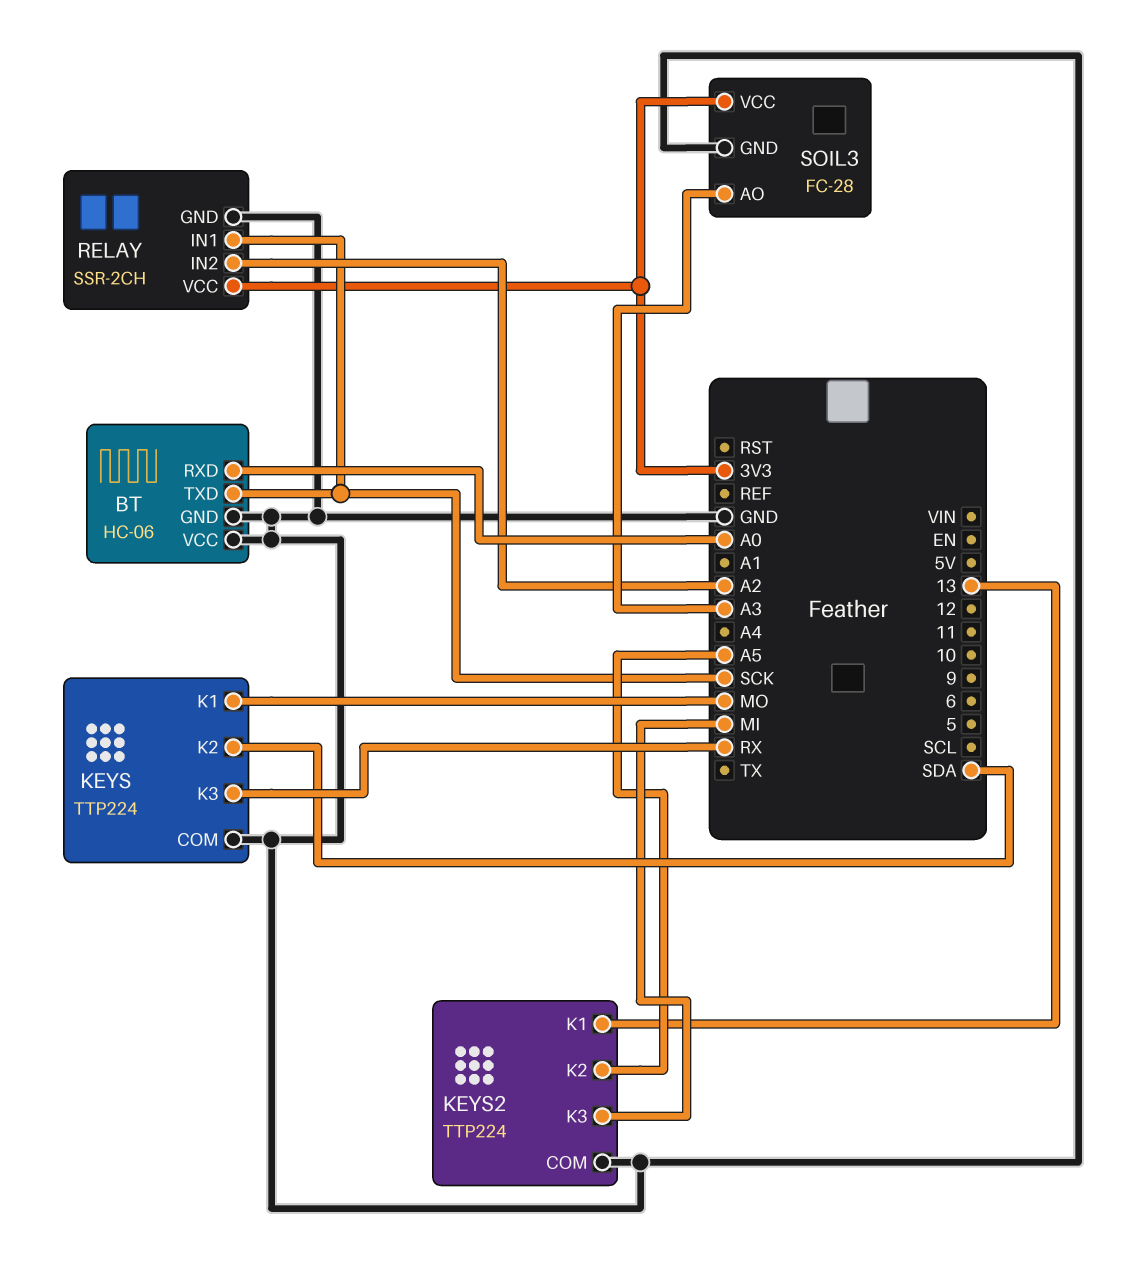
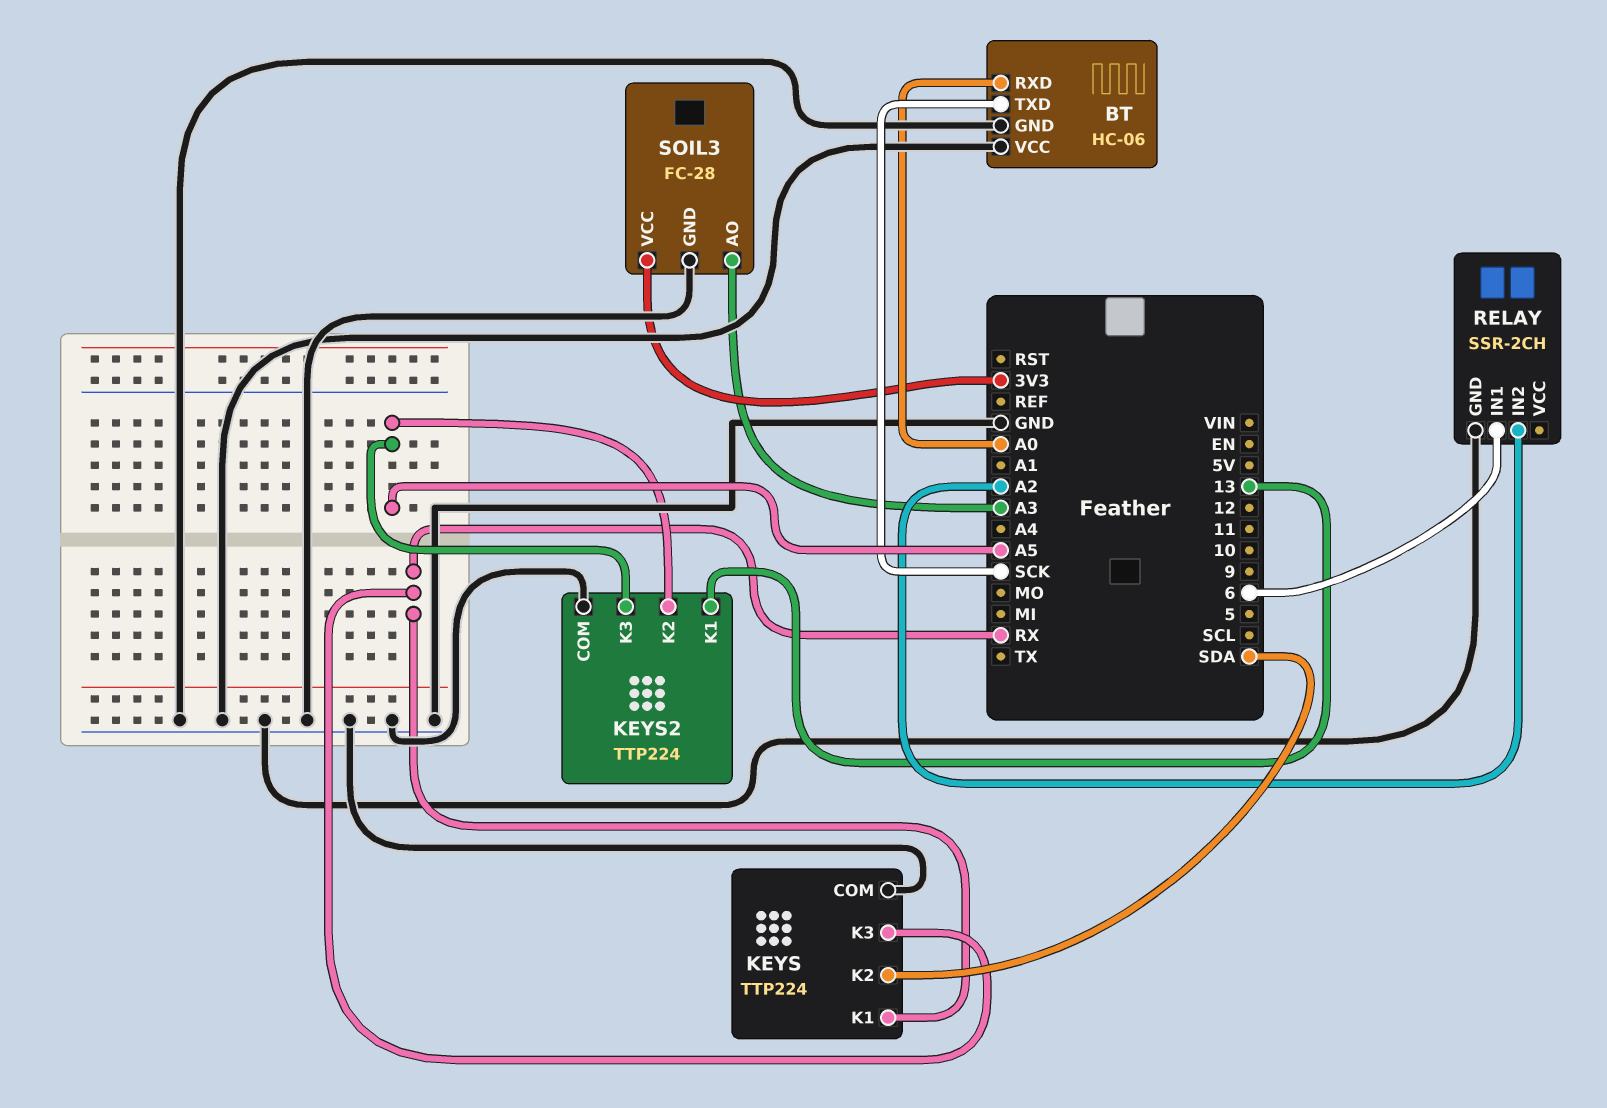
KEYS pin K1: MO -> RX
KEYS2 pin K3: MI -> A5
RELAY pin IN1: SCK -> 6
RELAY pin VCC: 3V3 -> none

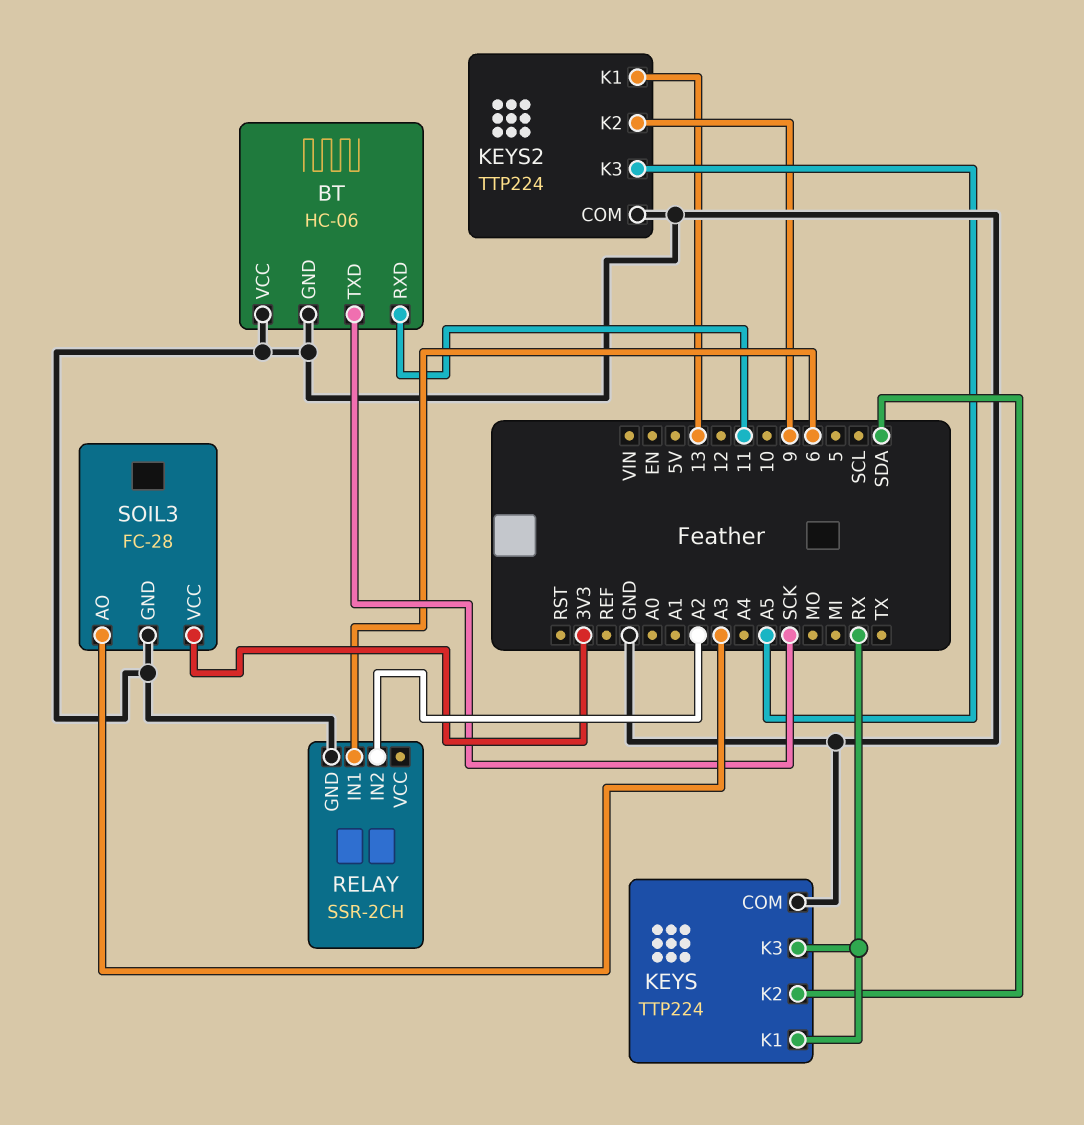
BT pin RXD: A0 -> 11
KEYS2 pin K2: A5 -> 9

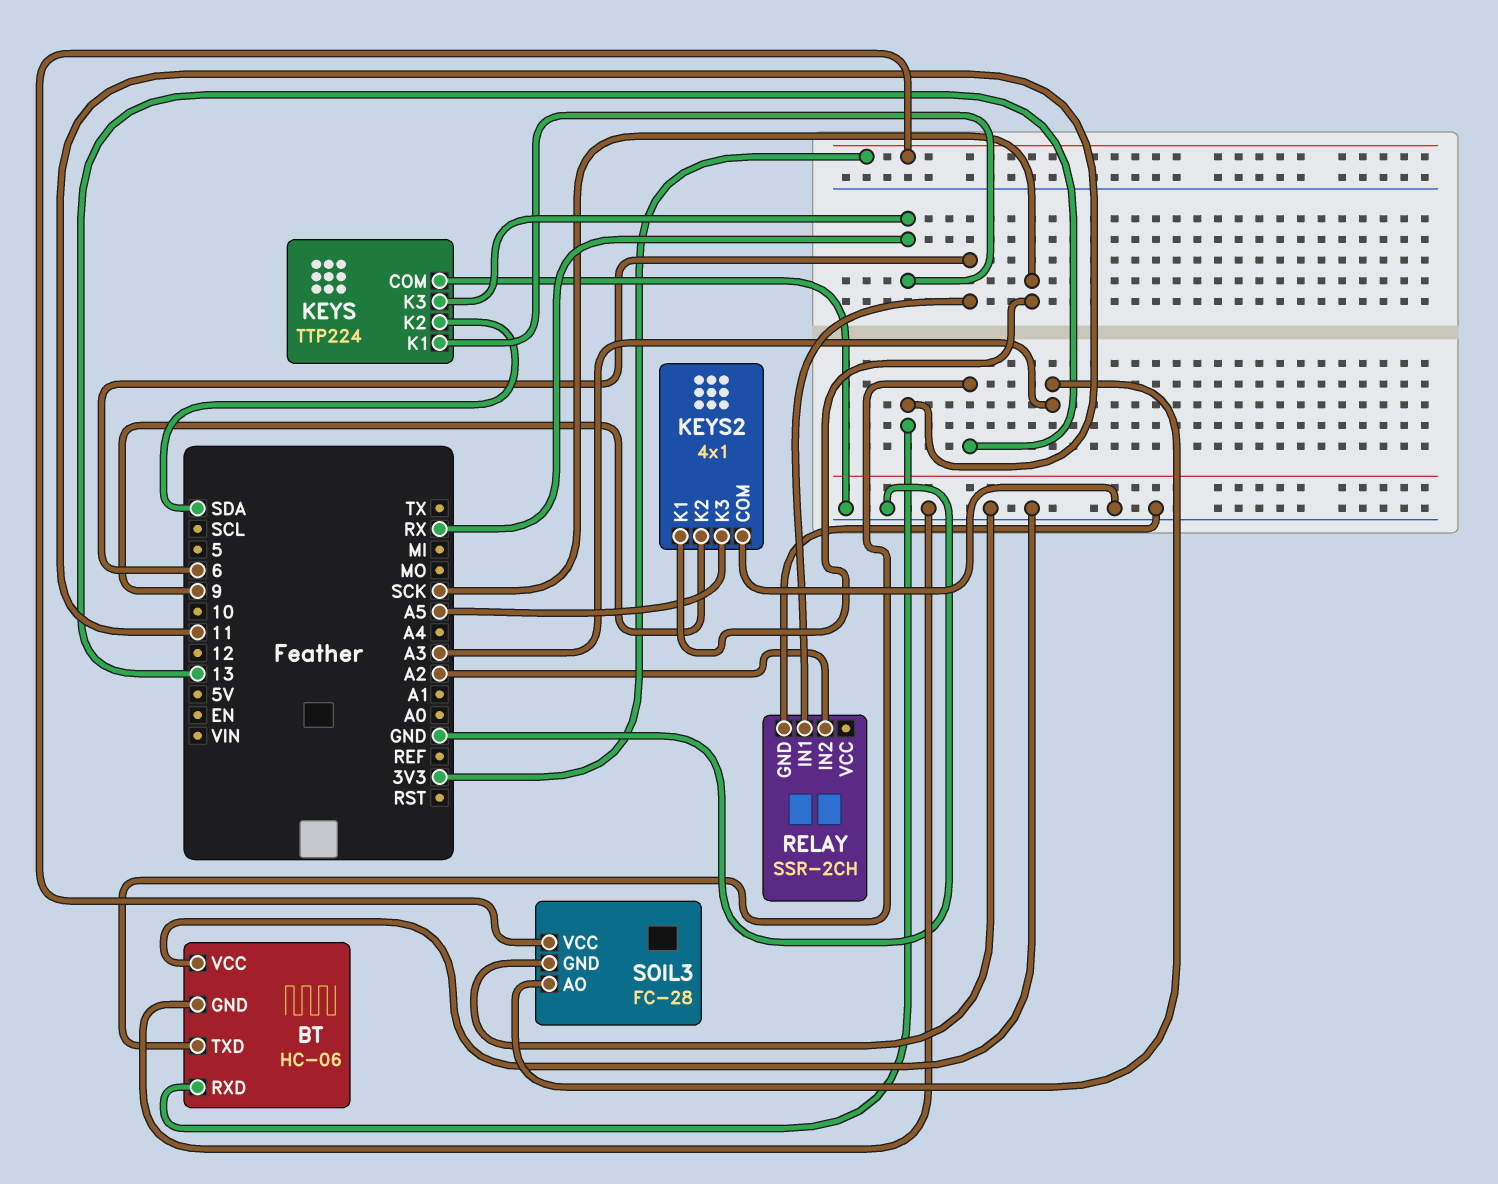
BT pin TXD: SCK -> 13
KEYS2: TTP224 -> 4x1
KEYS2 pin K1: 13 -> SCK

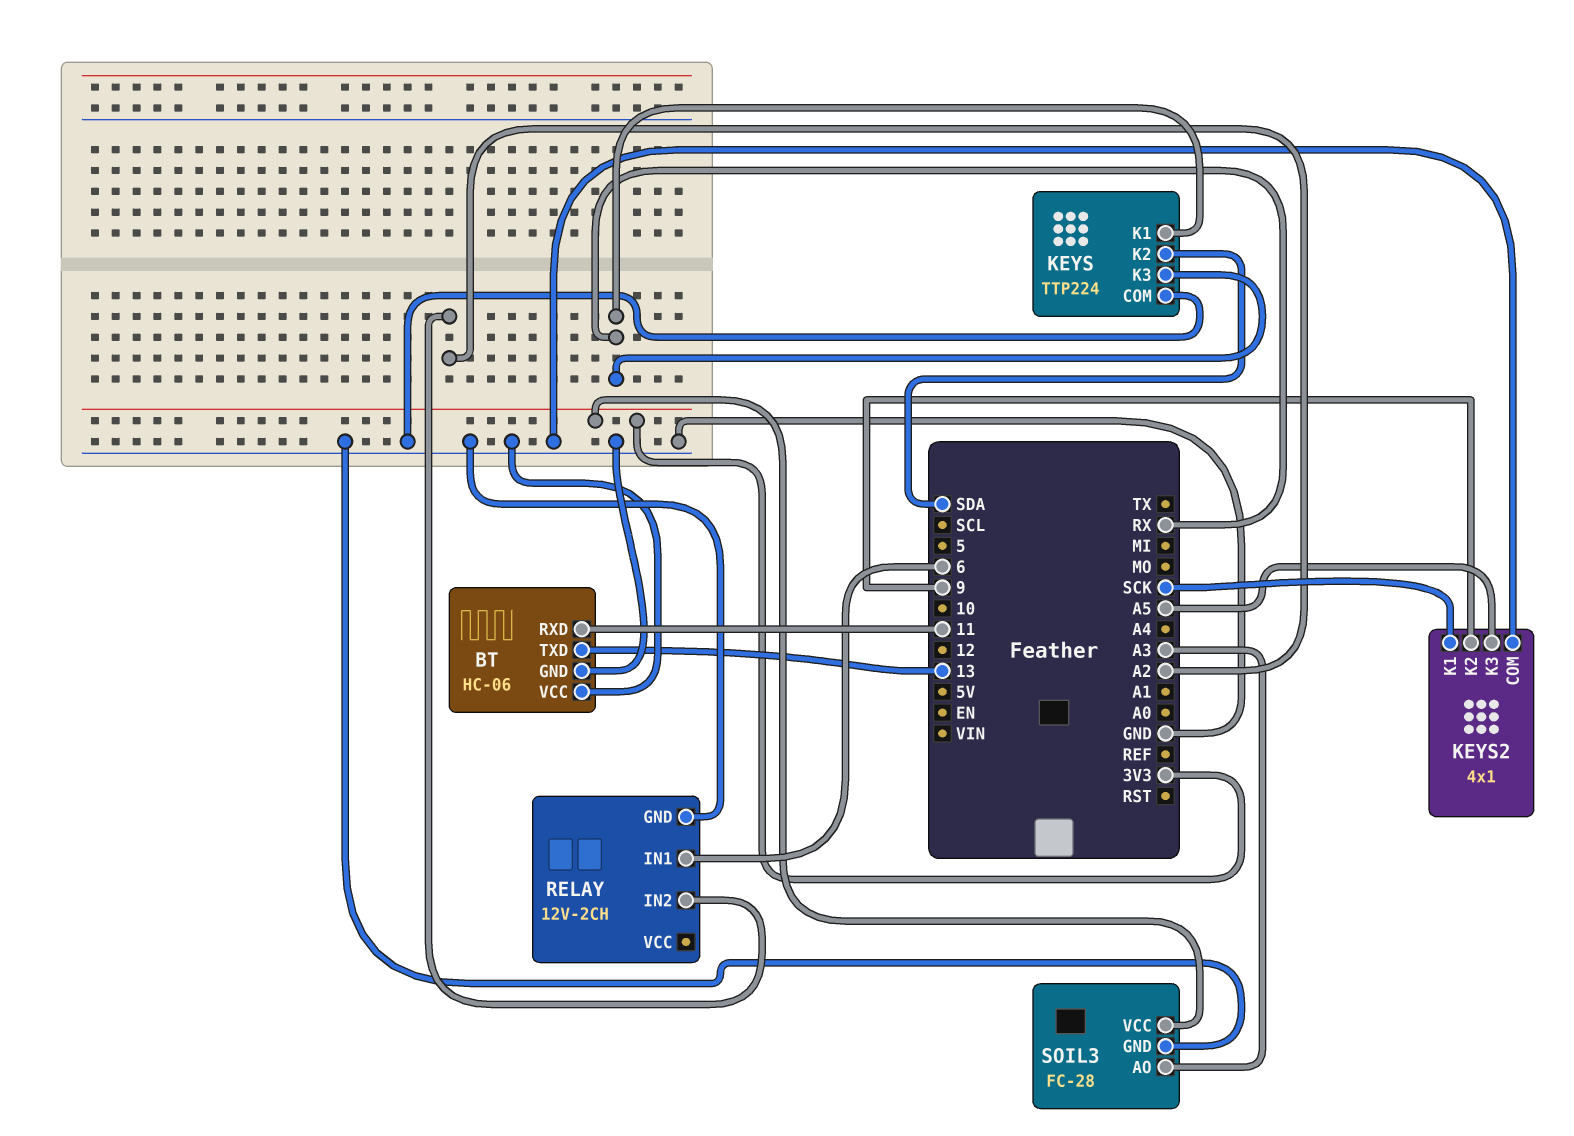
RELAY: SSR-2CH -> 12V-2CH

